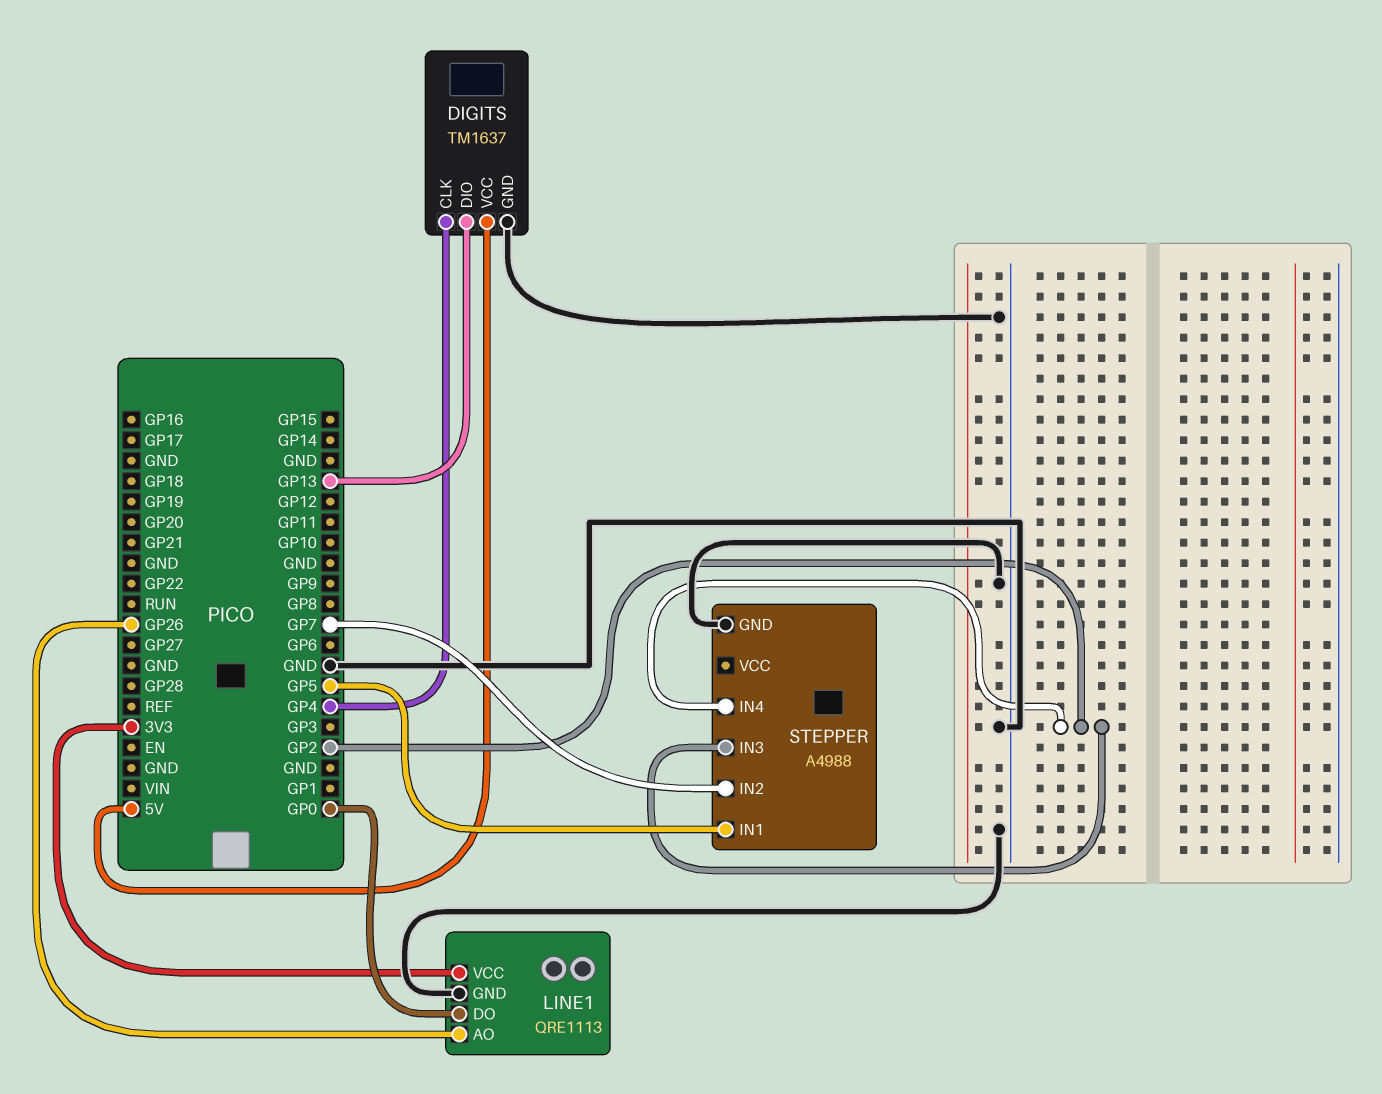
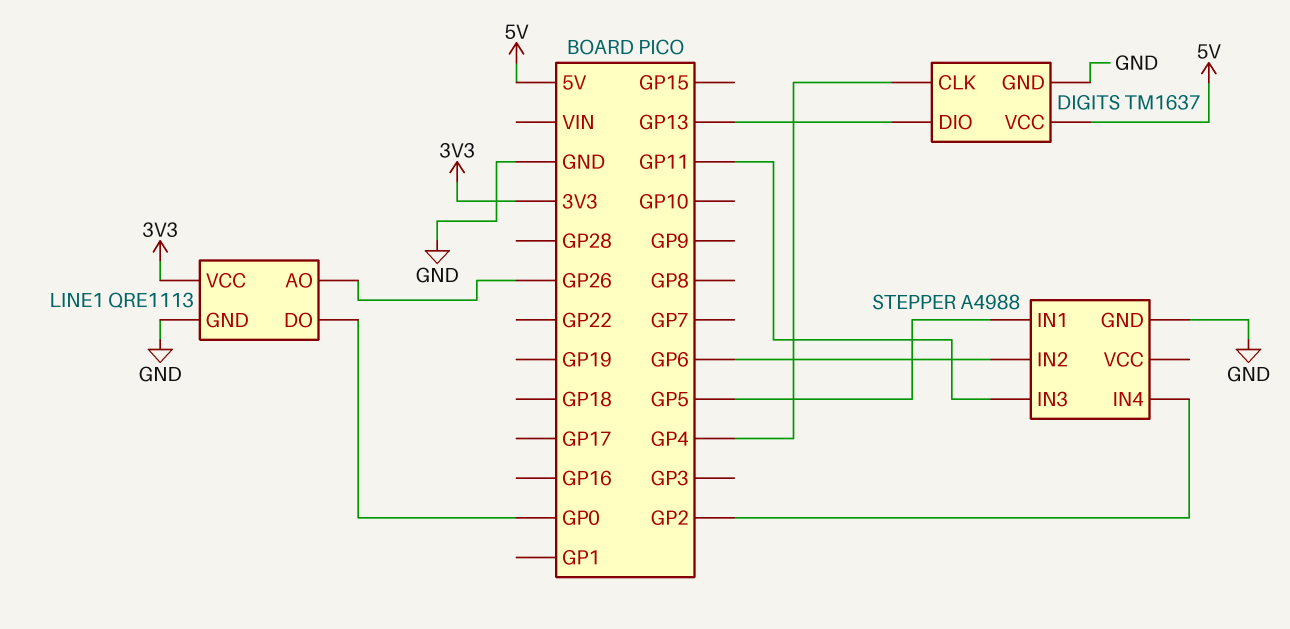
STEPPER pin IN2: GP7 -> GP6
STEPPER pin IN3: GP2 -> GP11

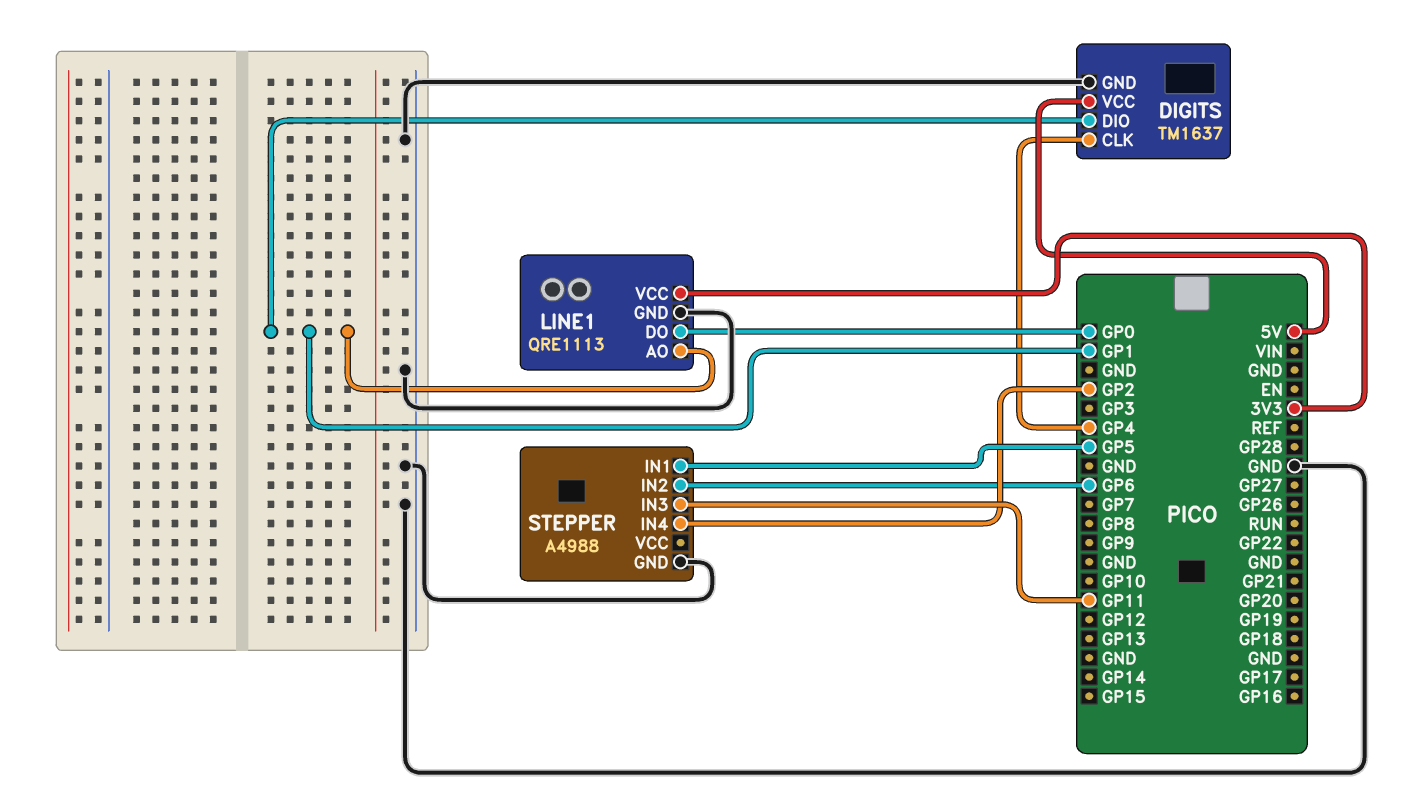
DIGITS pin DIO: GP13 -> GP1
LINE1 pin AO: GP26 -> GP1

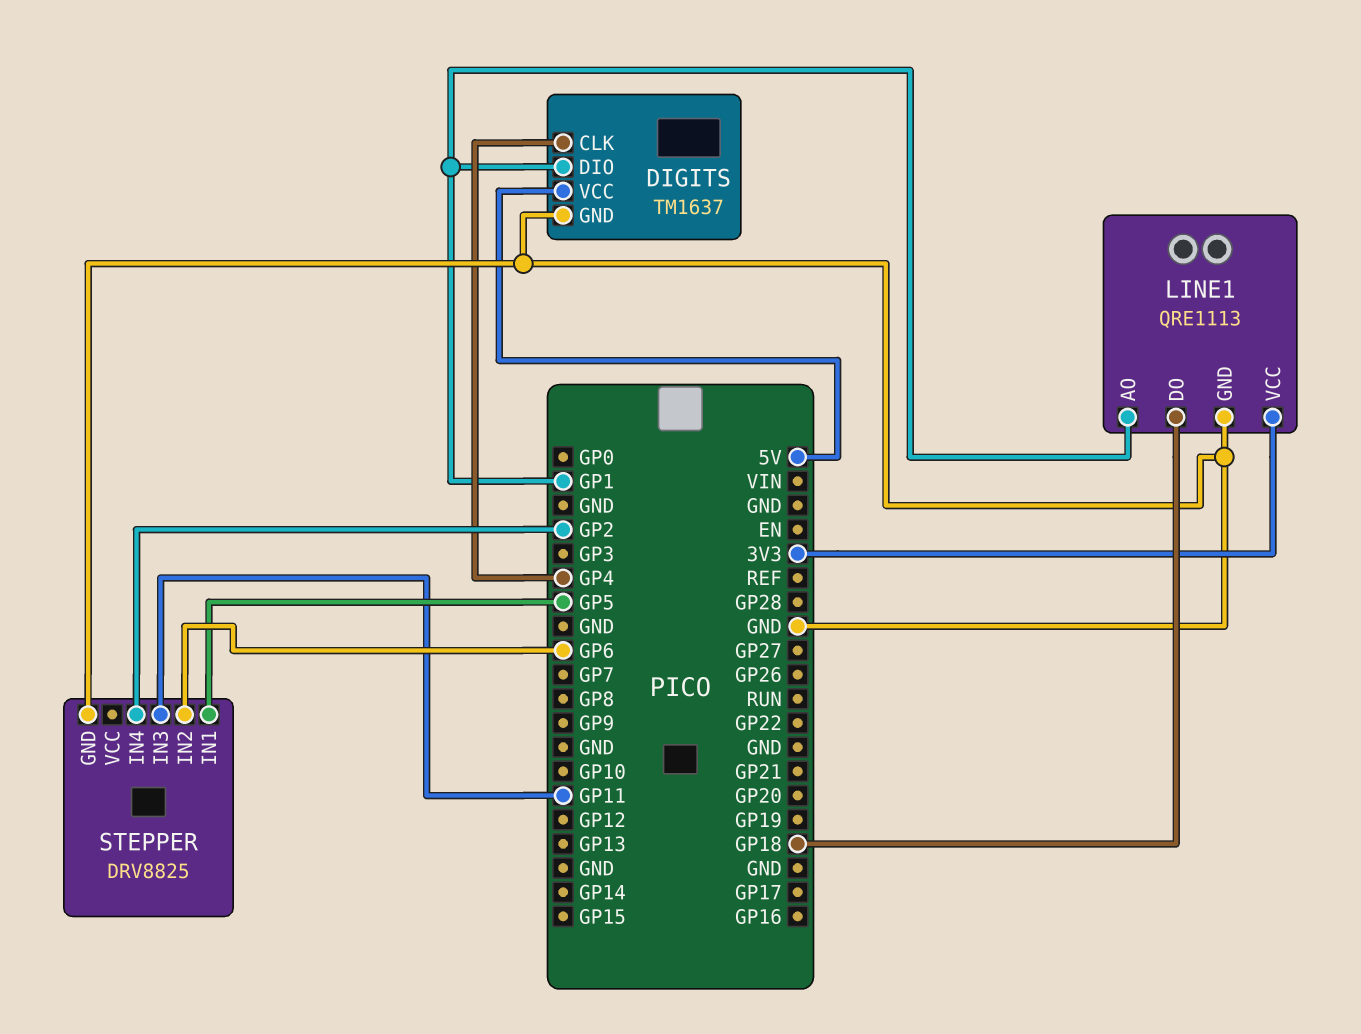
LINE1 pin DO: GP0 -> GP18
STEPPER: A4988 -> DRV8825

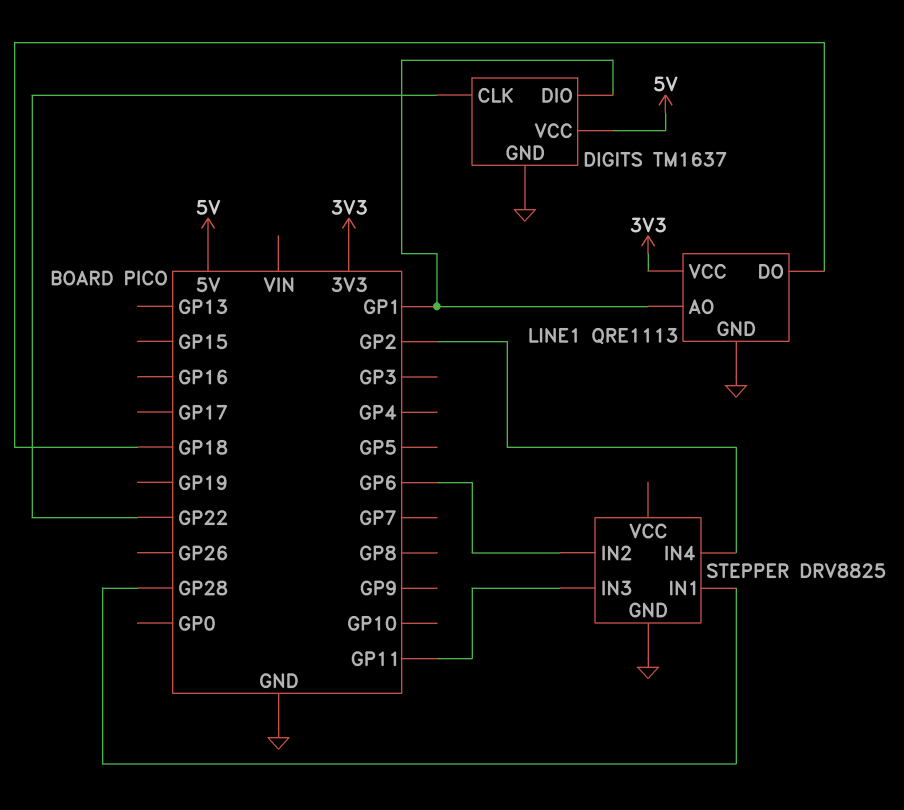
DIGITS pin CLK: GP4 -> GP22
STEPPER pin IN1: GP5 -> GP28

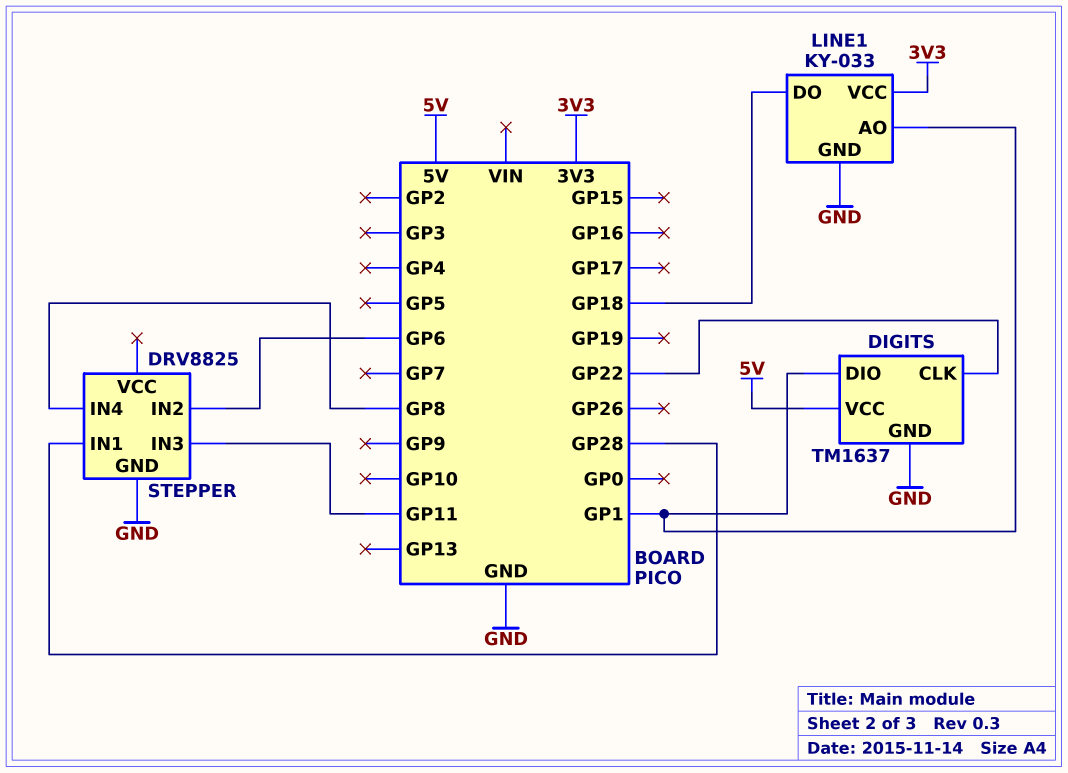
LINE1: QRE1113 -> KY-033
STEPPER pin IN4: GP2 -> GP8

